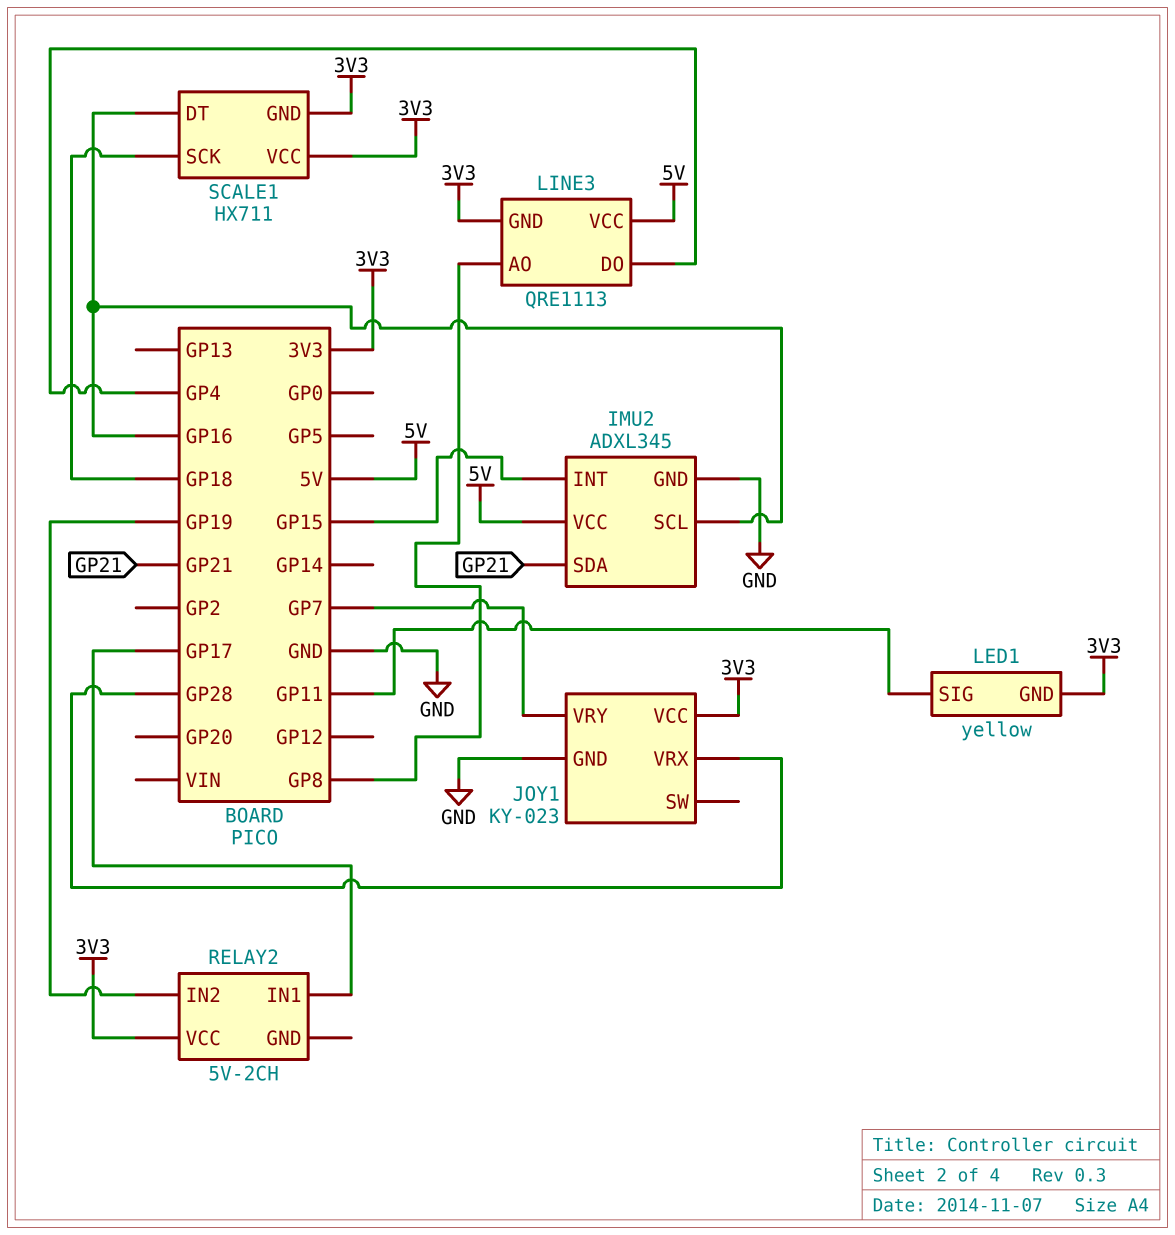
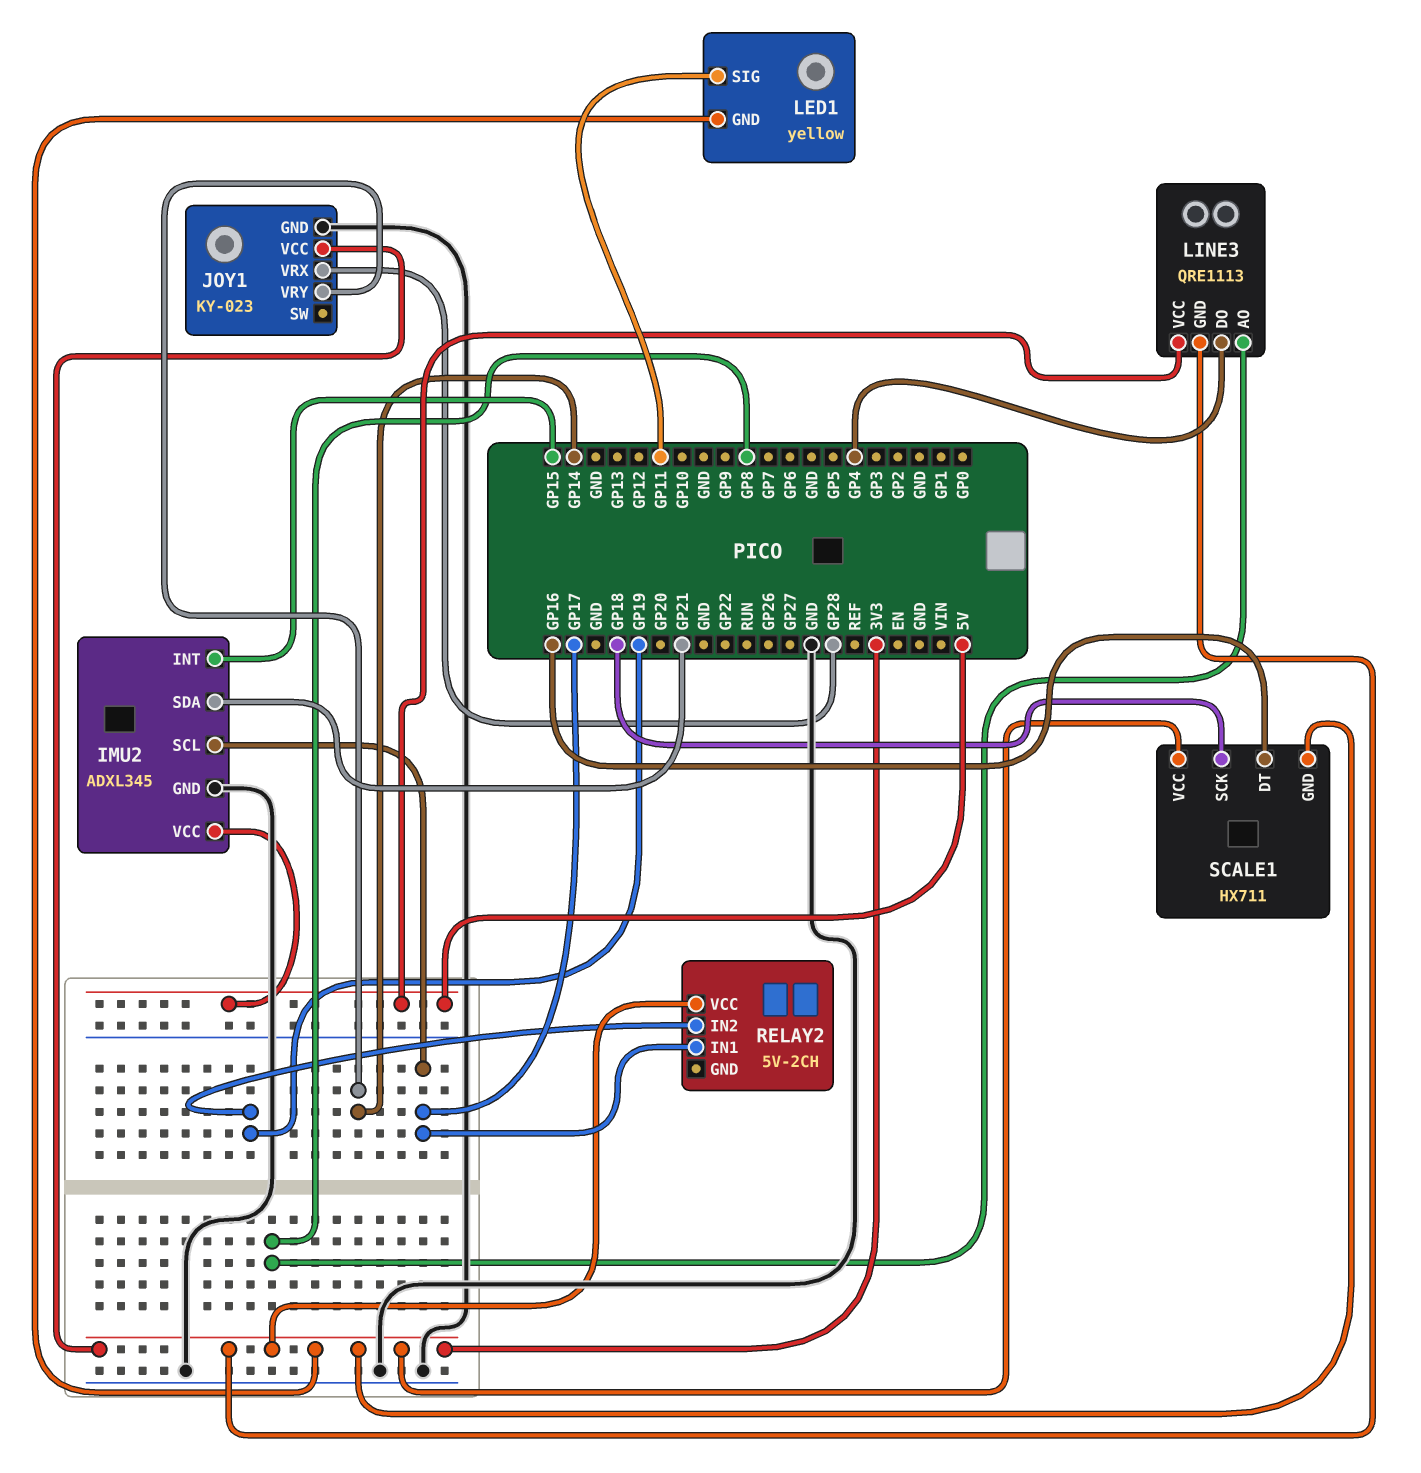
IMU2 pin SCL: GP16 -> GP17
JOY1 pin VRY: GP7 -> GP14

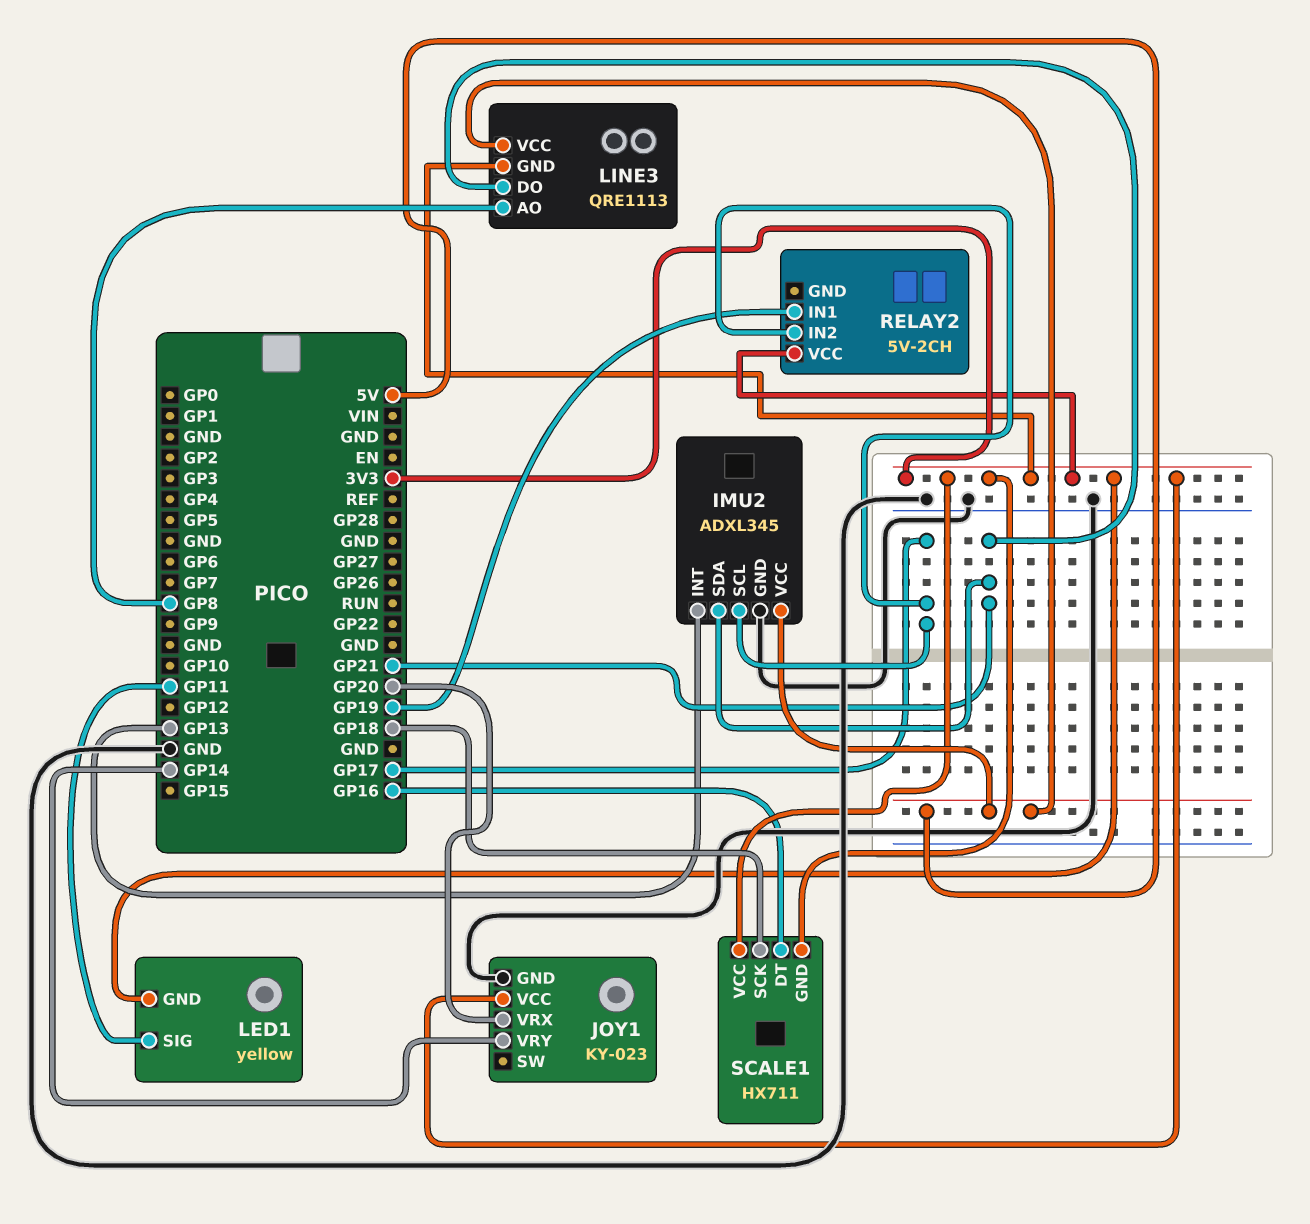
IMU2 pin INT: GP15 -> GP13
JOY1 pin VRX: GP28 -> GP20
LINE3 pin DO: GP4 -> GP21
RELAY2 pin IN1: GP17 -> GP19
RELAY2 pin IN2: GP19 -> GP17

